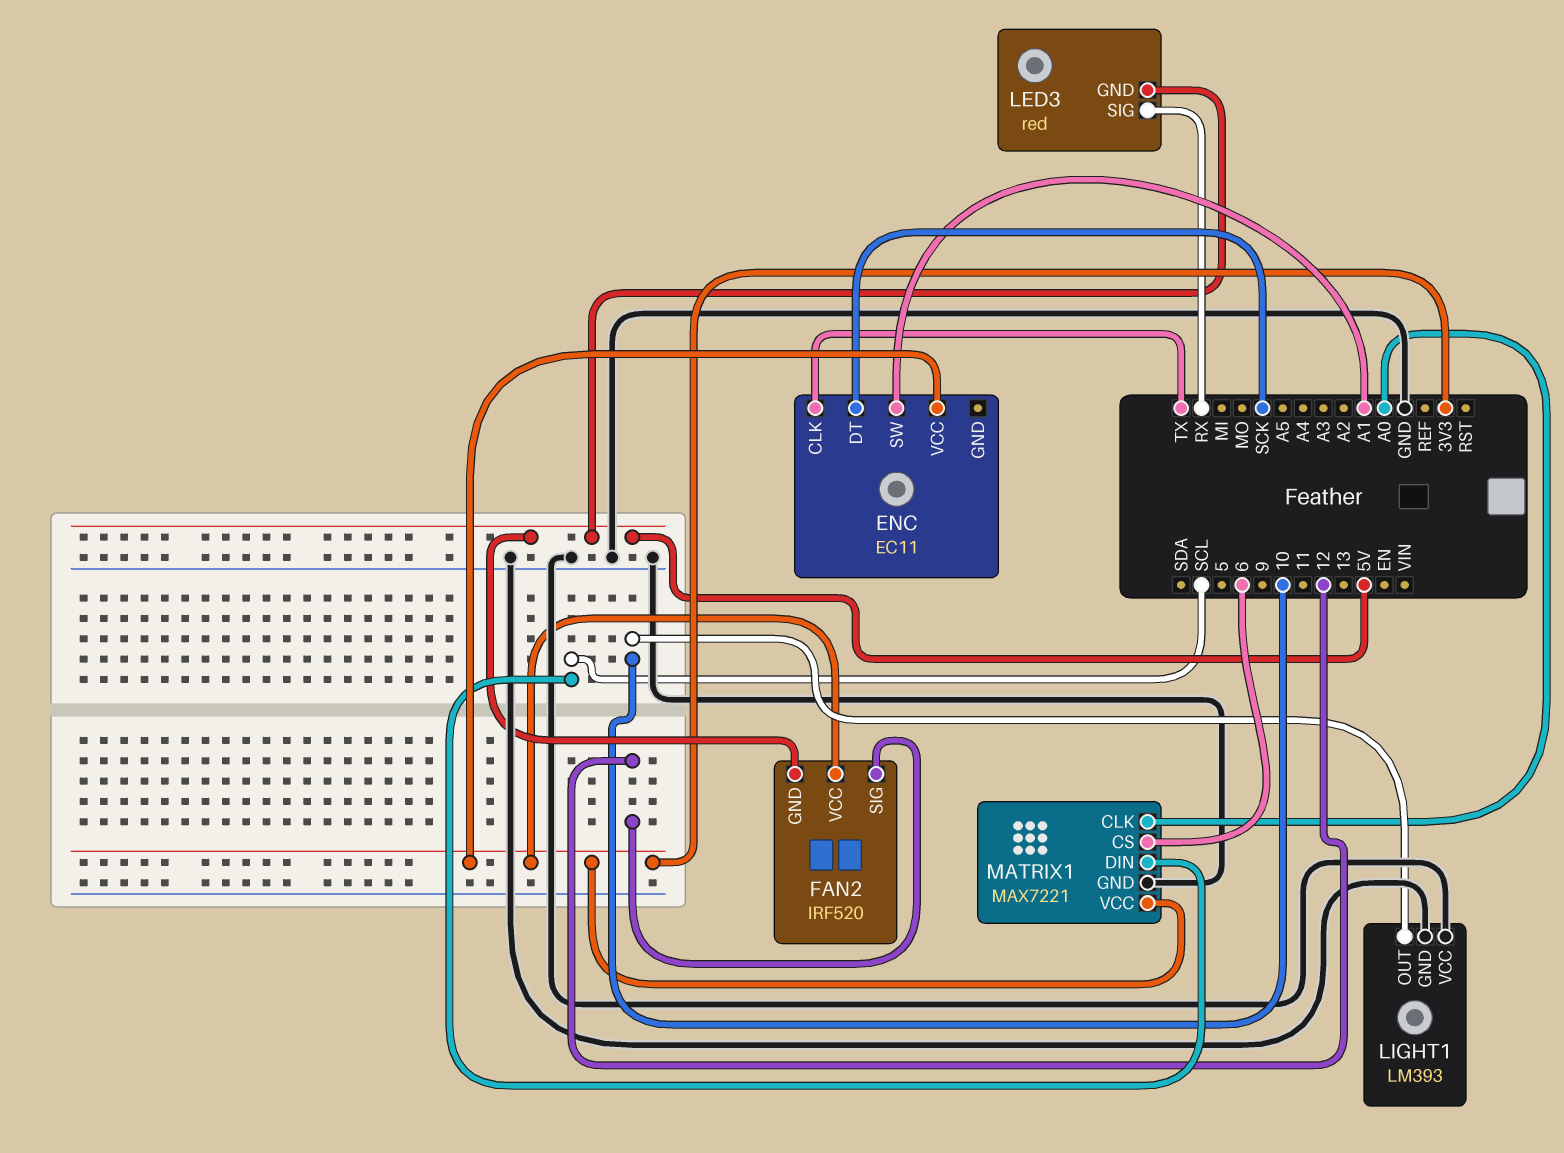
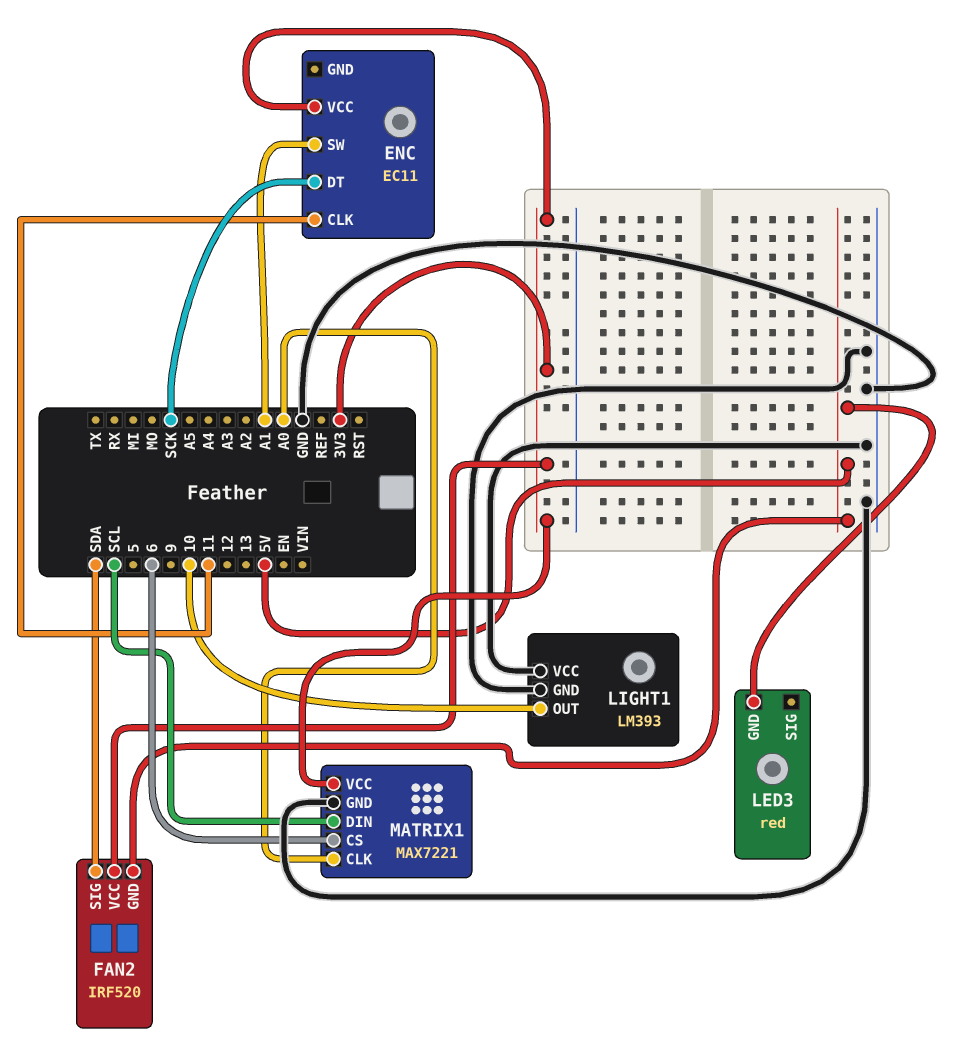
ENC pin CLK: TX -> 11
FAN2 pin SIG: 12 -> SDA
LED3 pin SIG: RX -> none

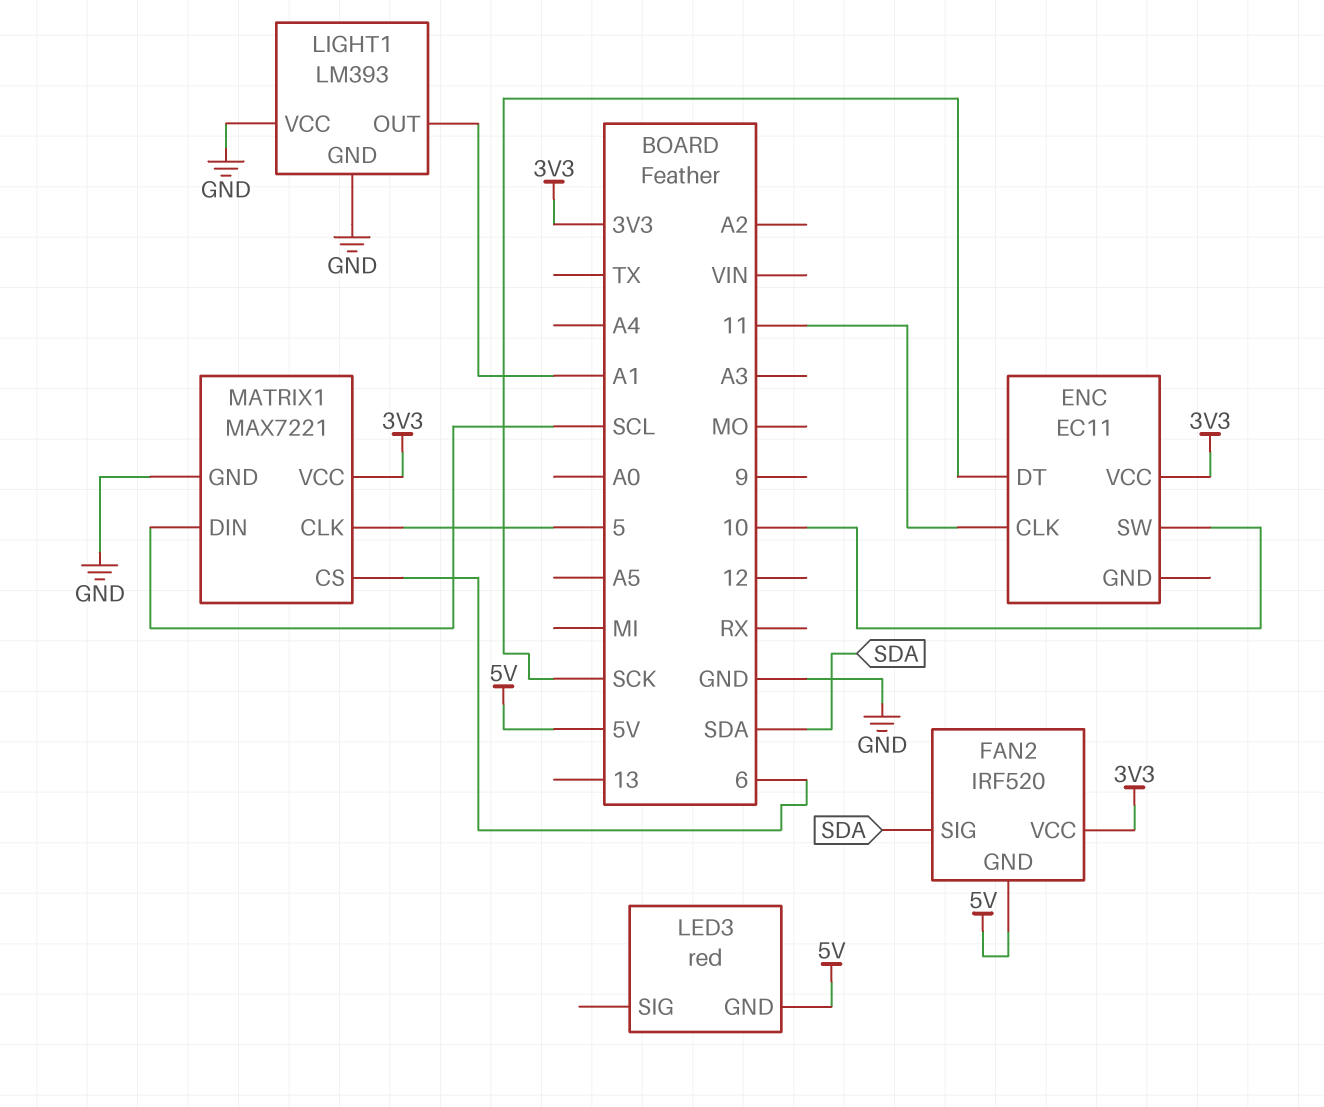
ENC pin SW: A1 -> 10
LIGHT1 pin OUT: 10 -> A1
MATRIX1 pin CLK: A0 -> 5

